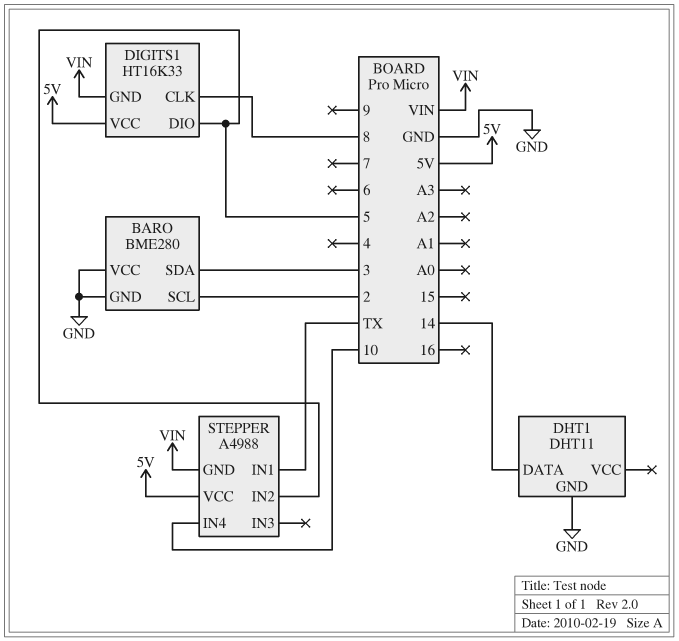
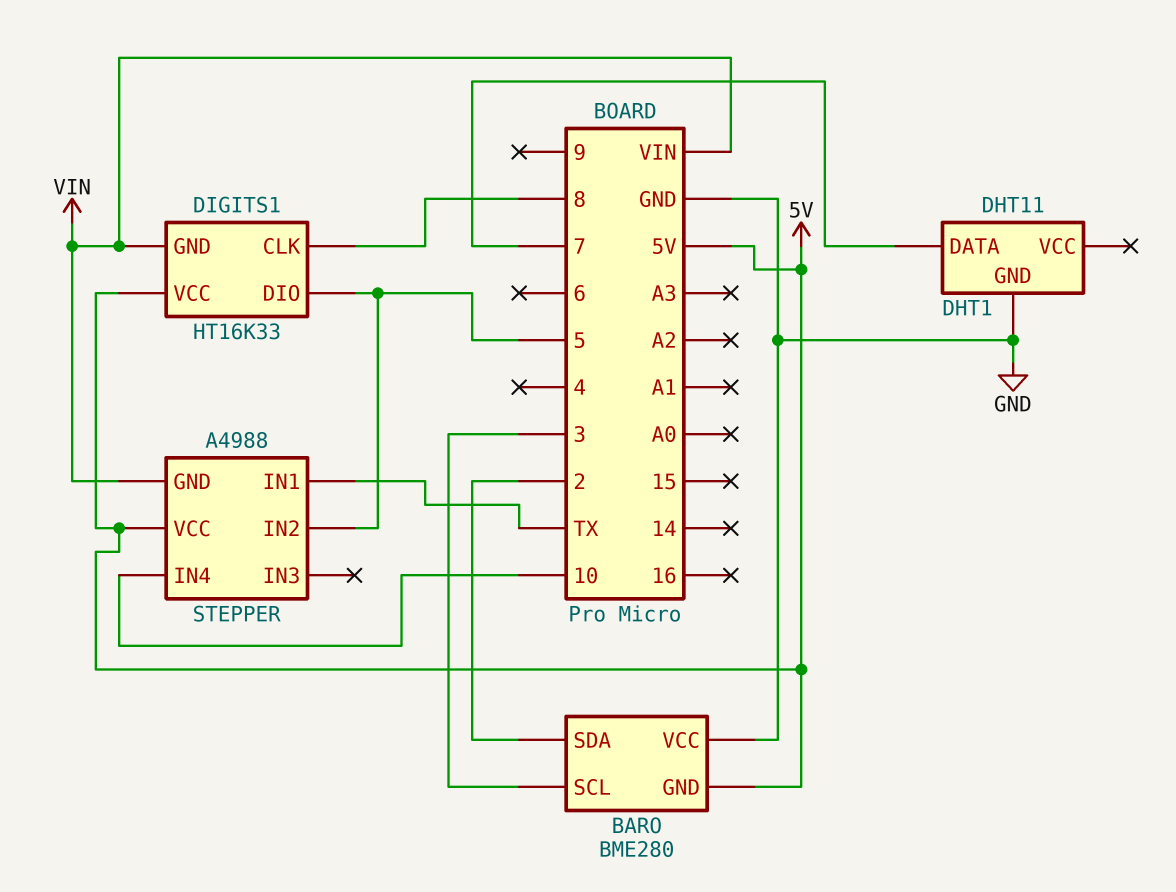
BARO pin GND: GND -> 5V
BARO pin SCL: 2 -> 3
BARO pin SDA: 3 -> 2
DHT1 pin DATA: 14 -> 7

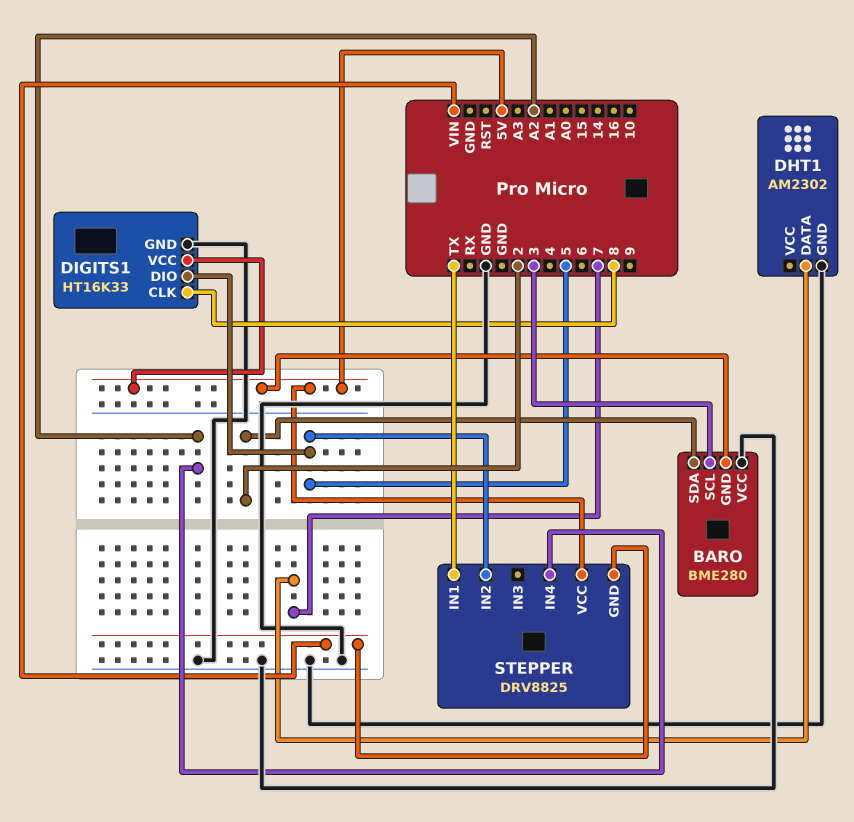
DHT1: DHT11 -> AM2302
DIGITS1 pin GND: VIN -> GND
STEPPER: A4988 -> DRV8825
STEPPER pin IN4: 10 -> A2

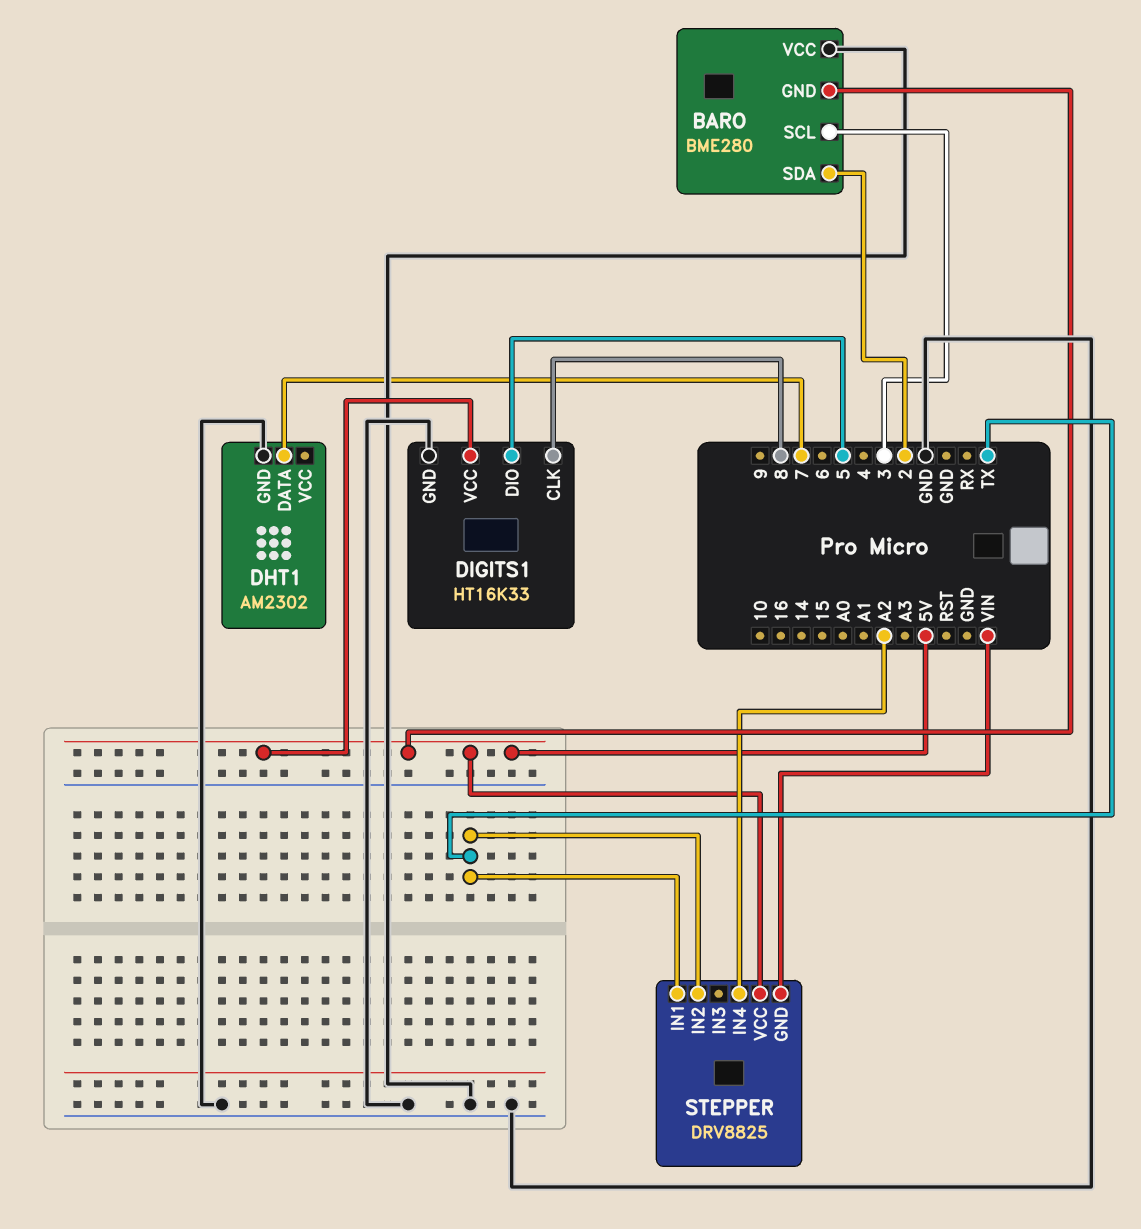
STEPPER pin IN2: 5 -> TX

